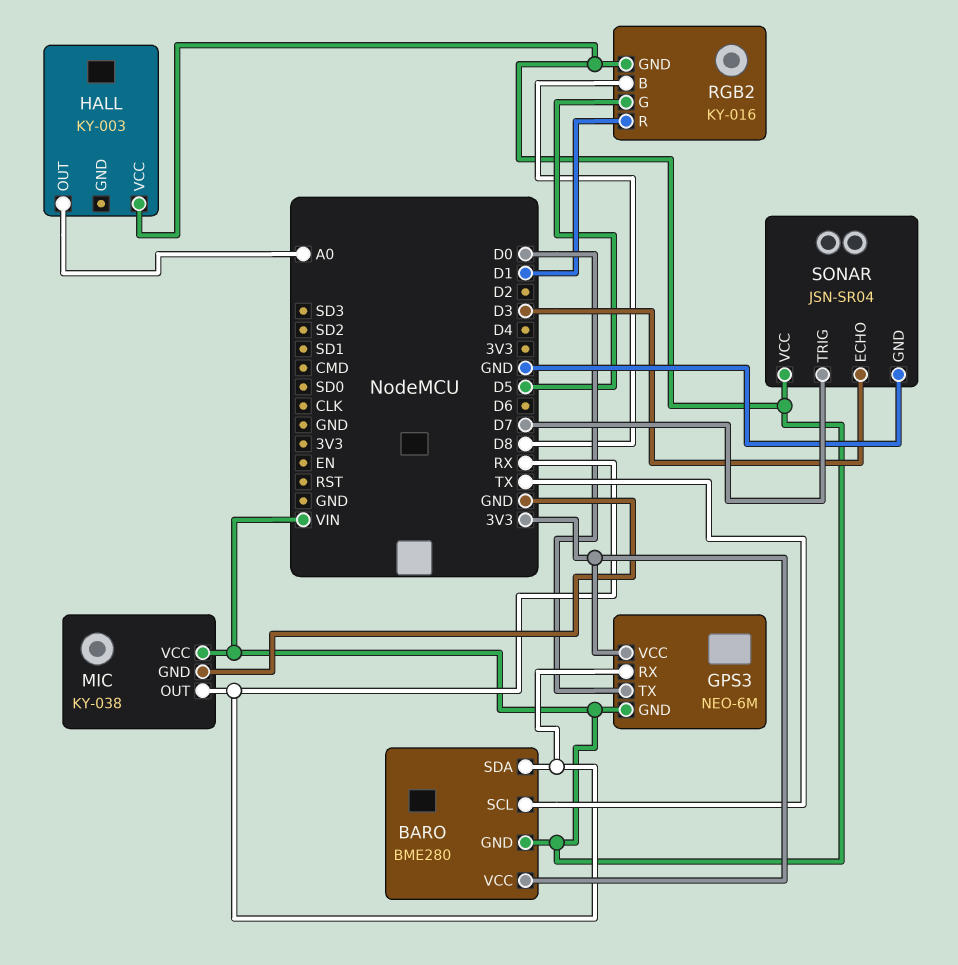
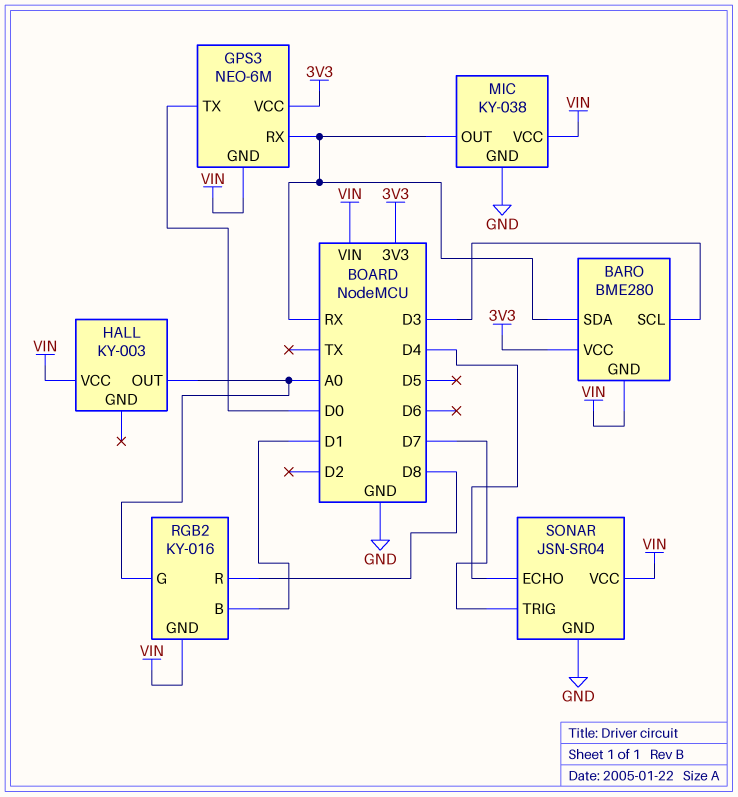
BARO pin SCL: TX -> D3
RGB2 pin B: D8 -> D1
RGB2 pin G: D5 -> A0
RGB2 pin R: D1 -> D8
SONAR pin ECHO: D3 -> D4

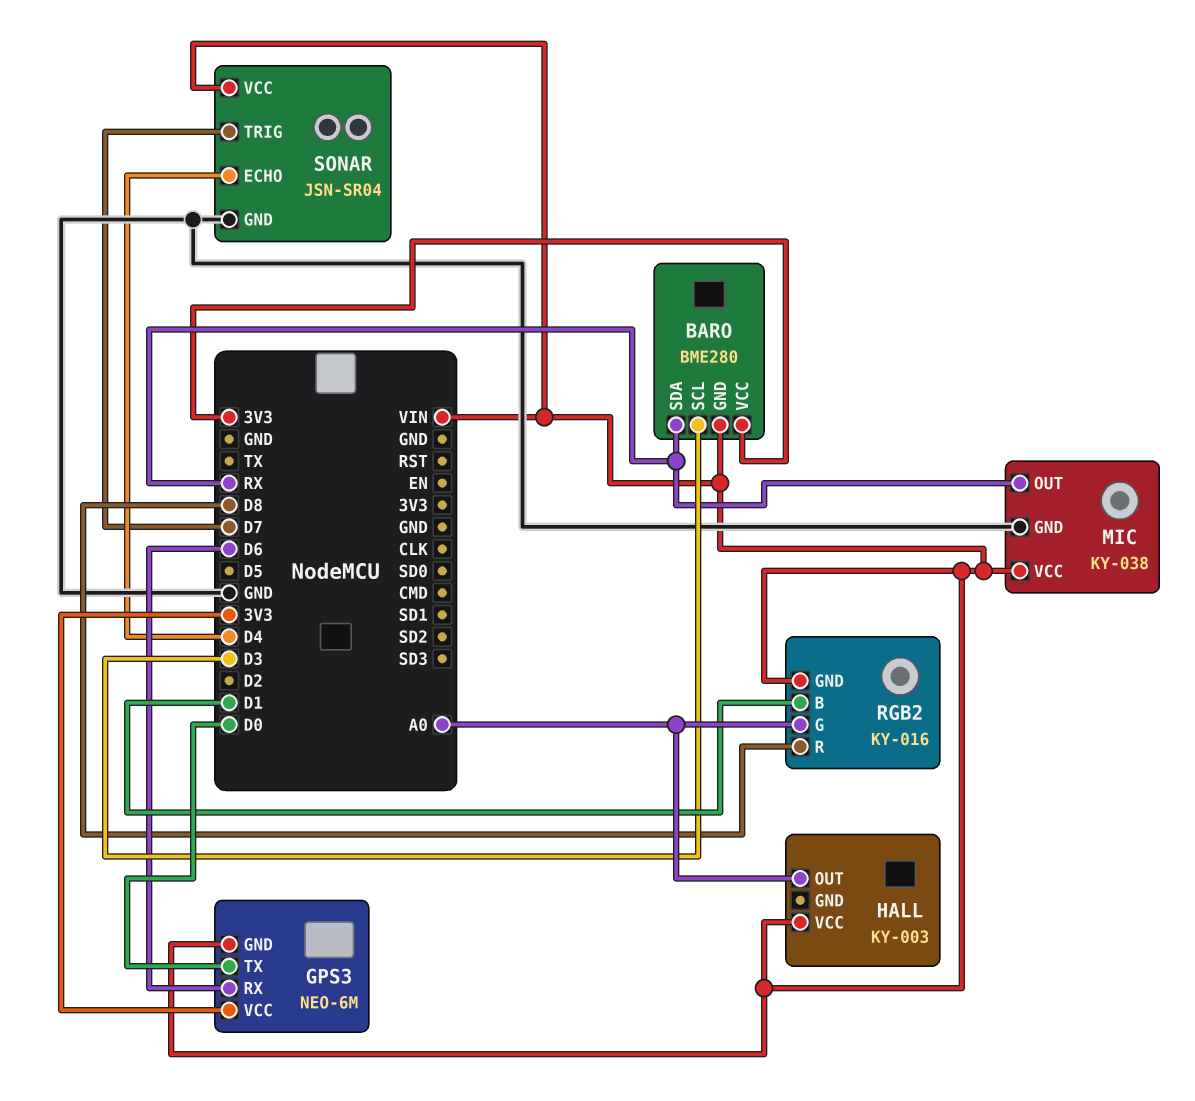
GPS3 pin RX: RX -> D6

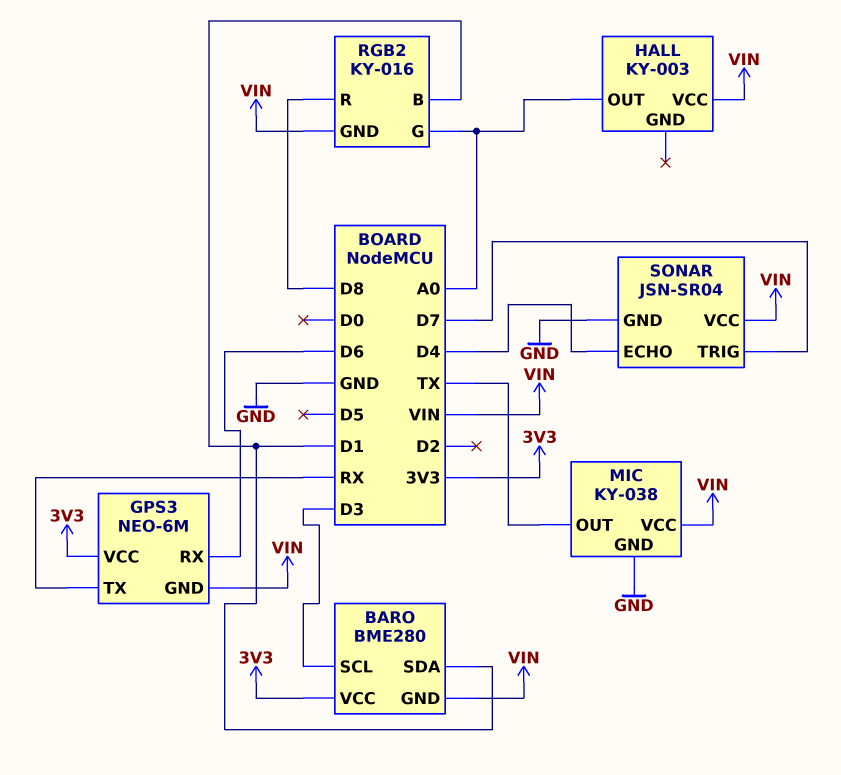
BARO pin SDA: RX -> D1
GPS3 pin TX: D0 -> RX
MIC pin OUT: RX -> TX

